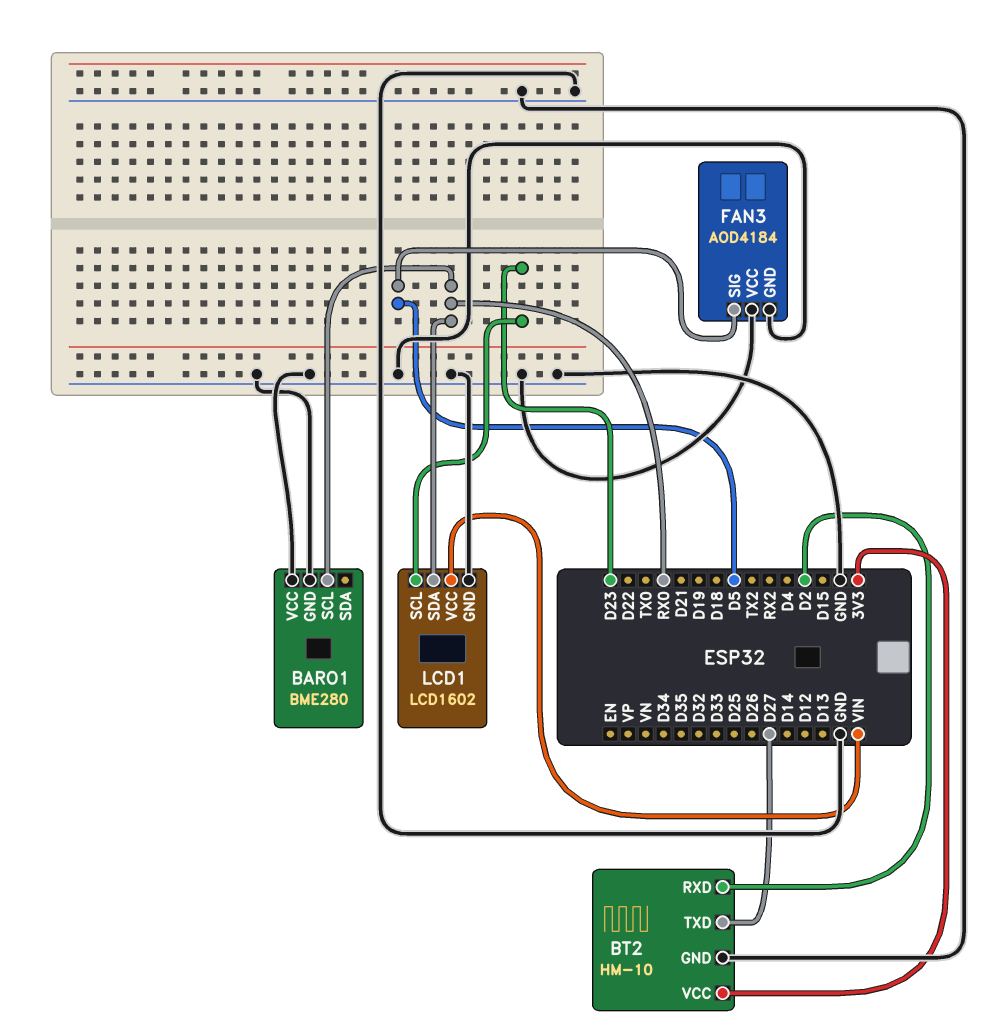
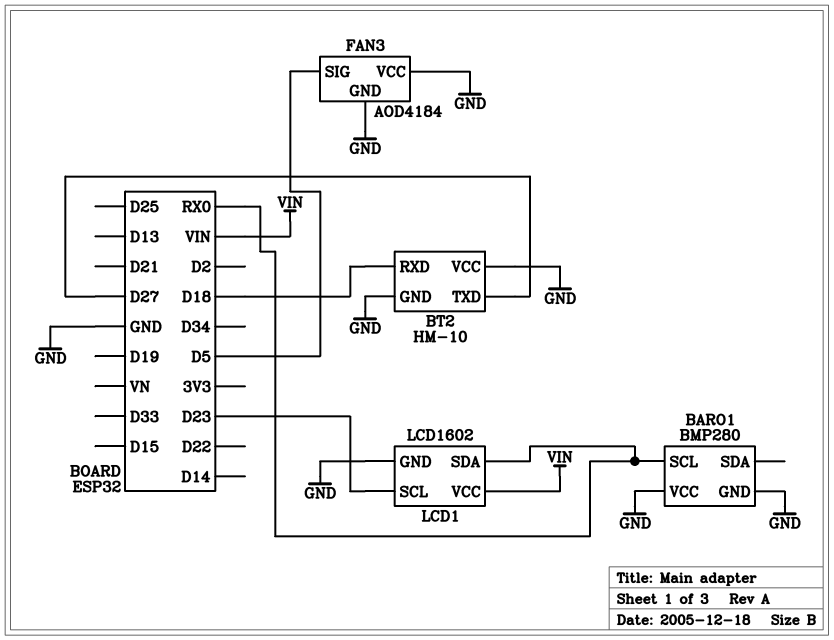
BARO1: BME280 -> BMP280
BT2 pin RXD: D2 -> D18
BT2 pin VCC: 3V3 -> GND

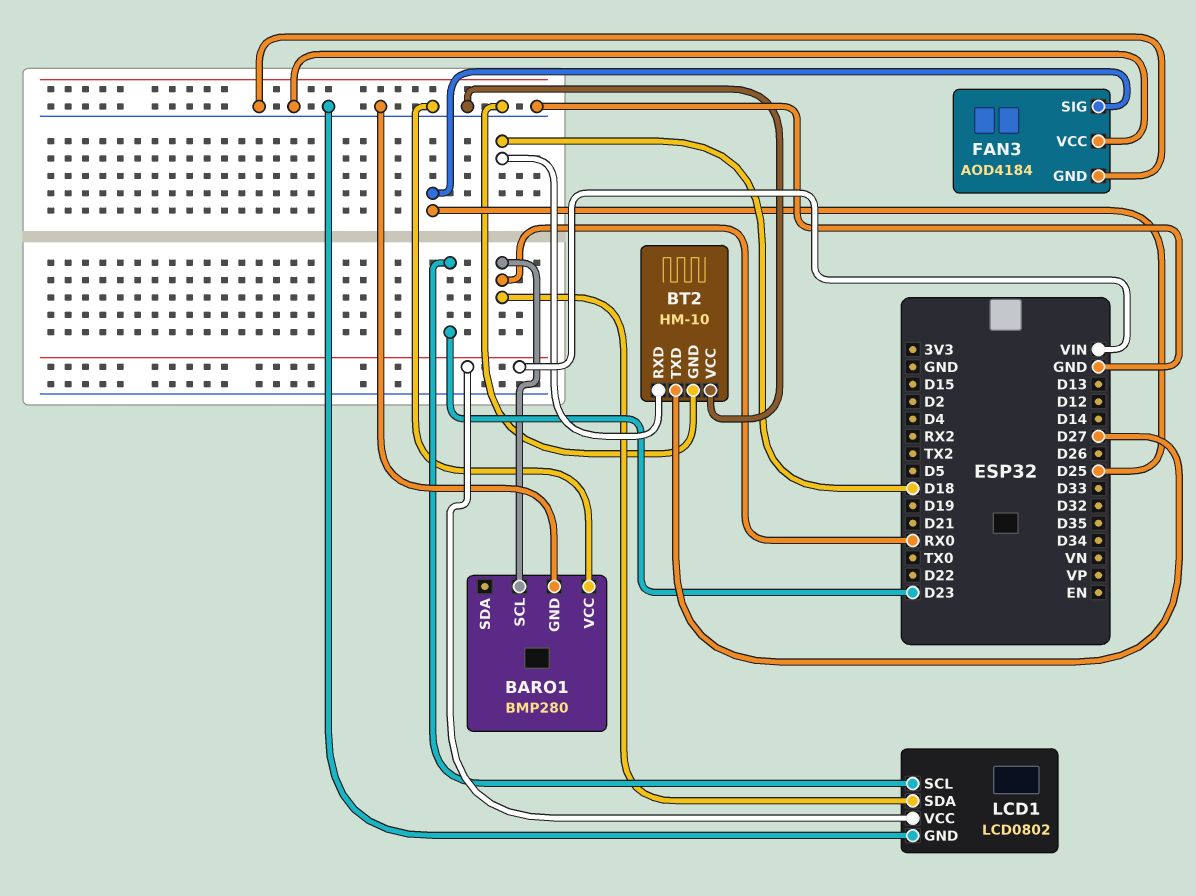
FAN3 pin SIG: D5 -> D25
LCD1: LCD1602 -> LCD0802

